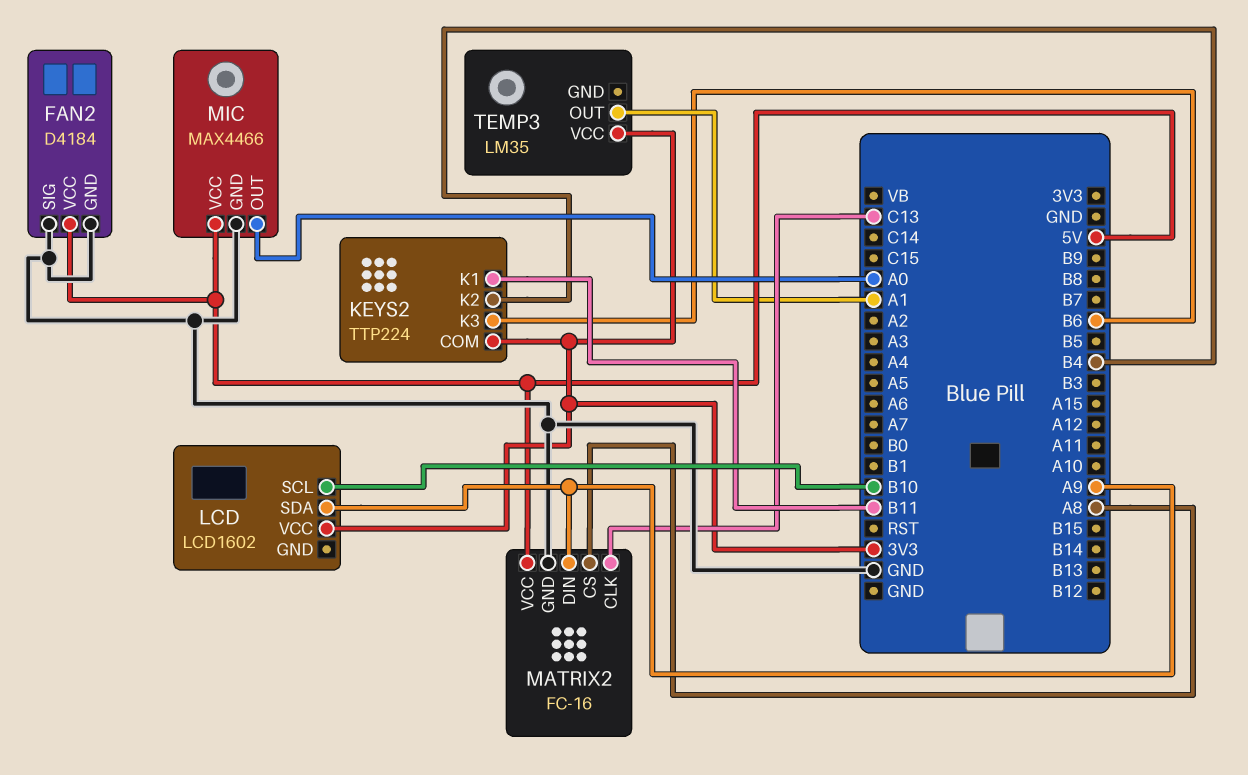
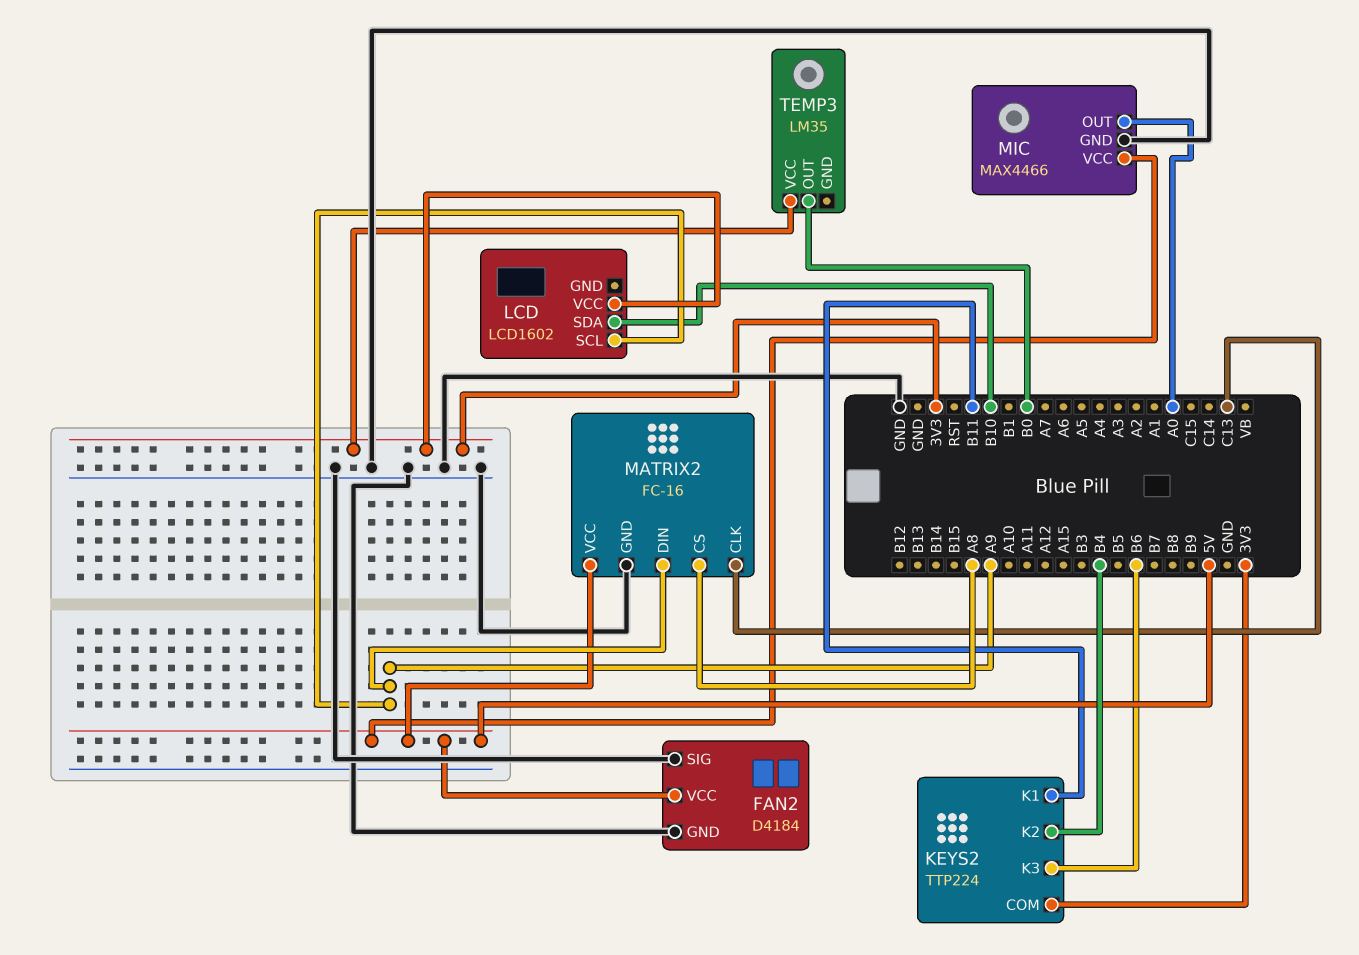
LCD pin SCL: B10 -> A9
LCD pin SDA: A9 -> B10
TEMP3 pin OUT: A1 -> B0

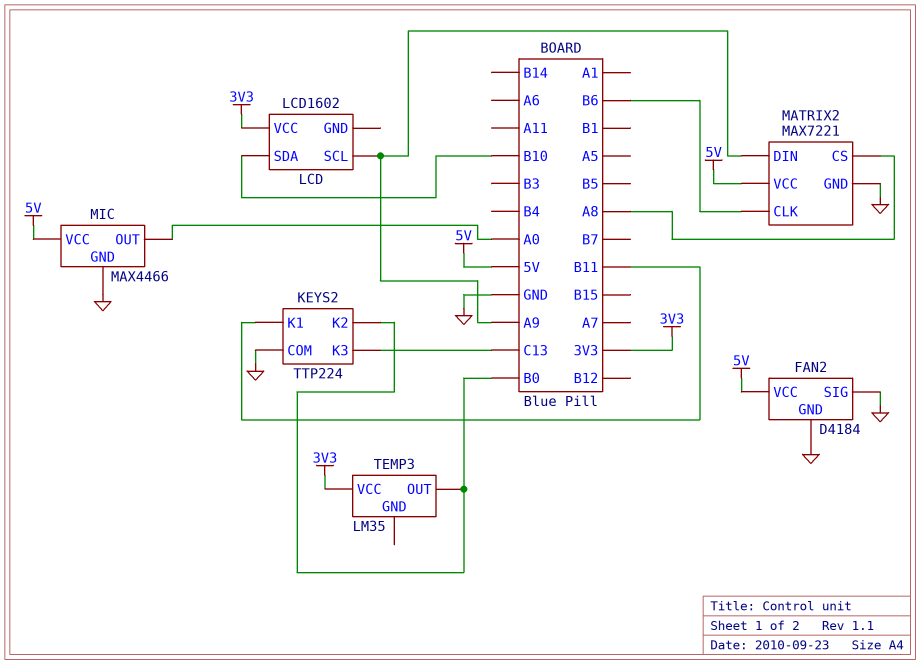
KEYS2 pin COM: 3V3 -> GND
KEYS2 pin K2: B4 -> B0
KEYS2 pin K3: B6 -> C13
MATRIX2: FC-16 -> MAX7221
MATRIX2 pin CLK: C13 -> B6

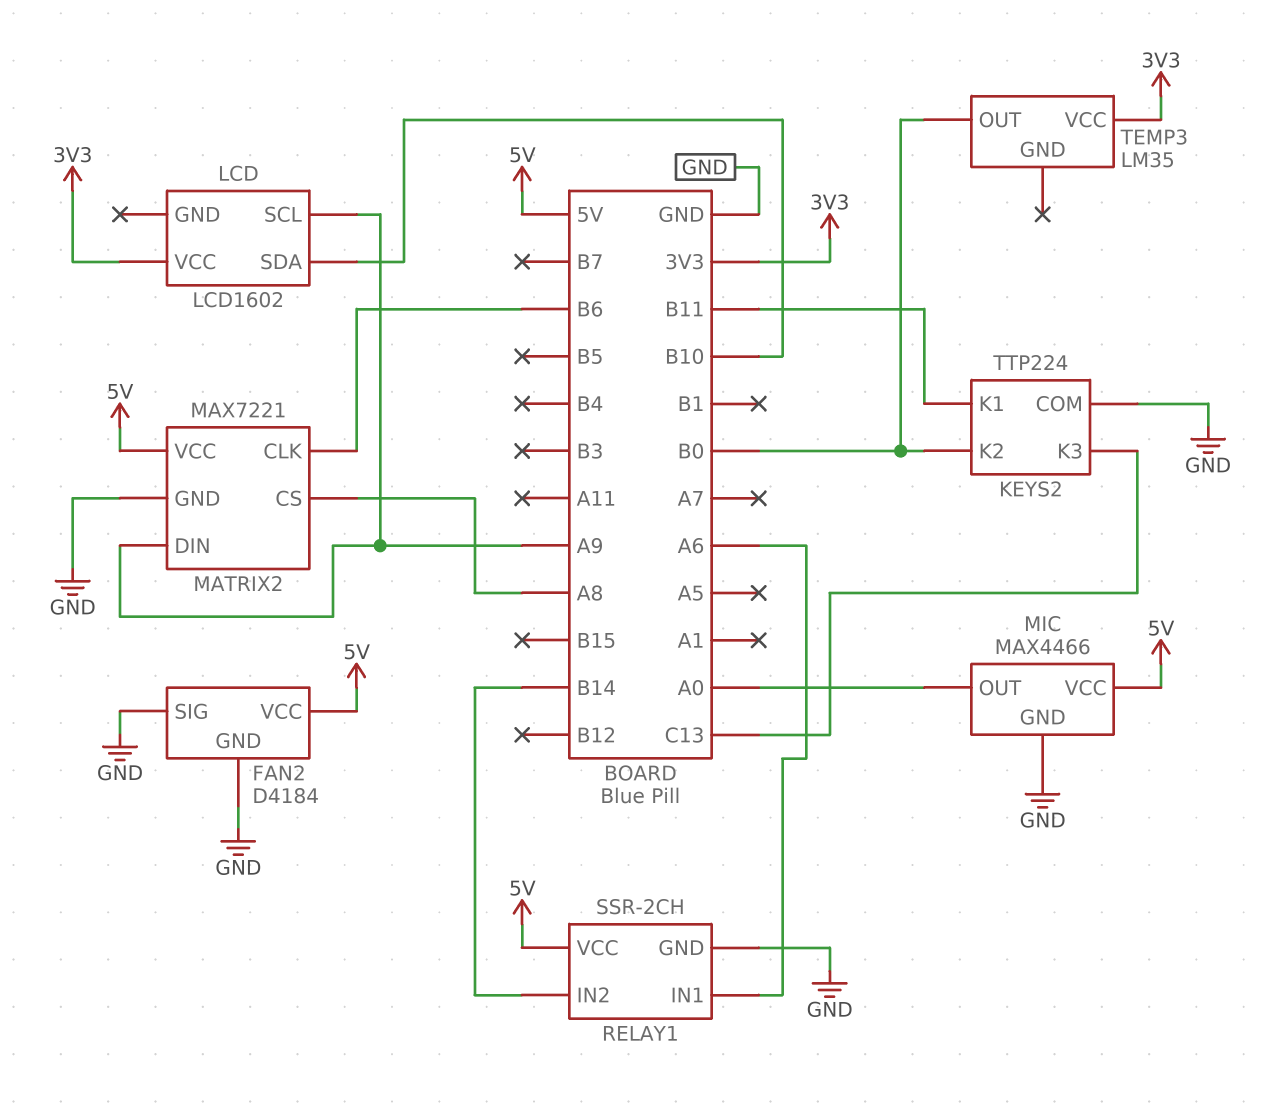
RELAY1: none -> SSR-2CH
RELAY1 pin GND: none -> GND
RELAY1 pin IN1: none -> A6
RELAY1 pin IN2: none -> B14
RELAY1 pin VCC: none -> 5V

